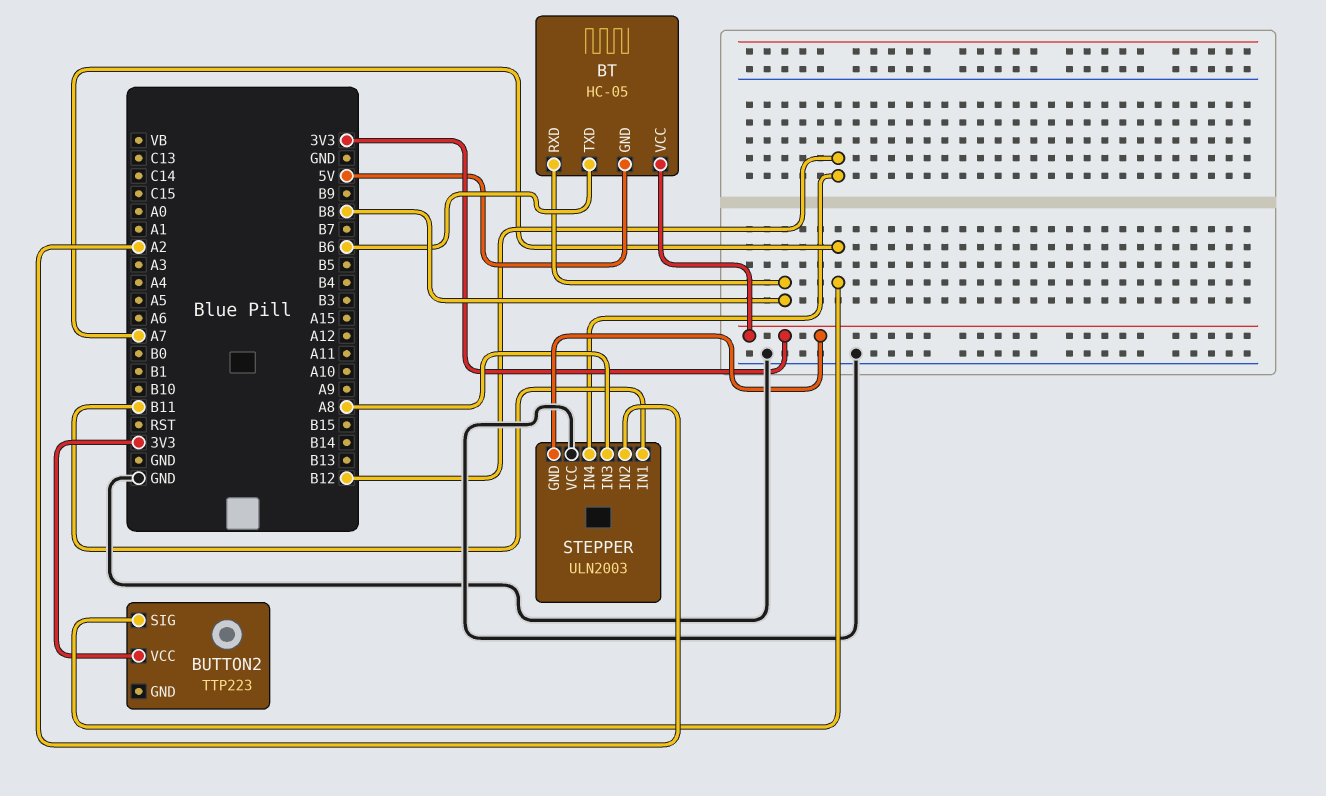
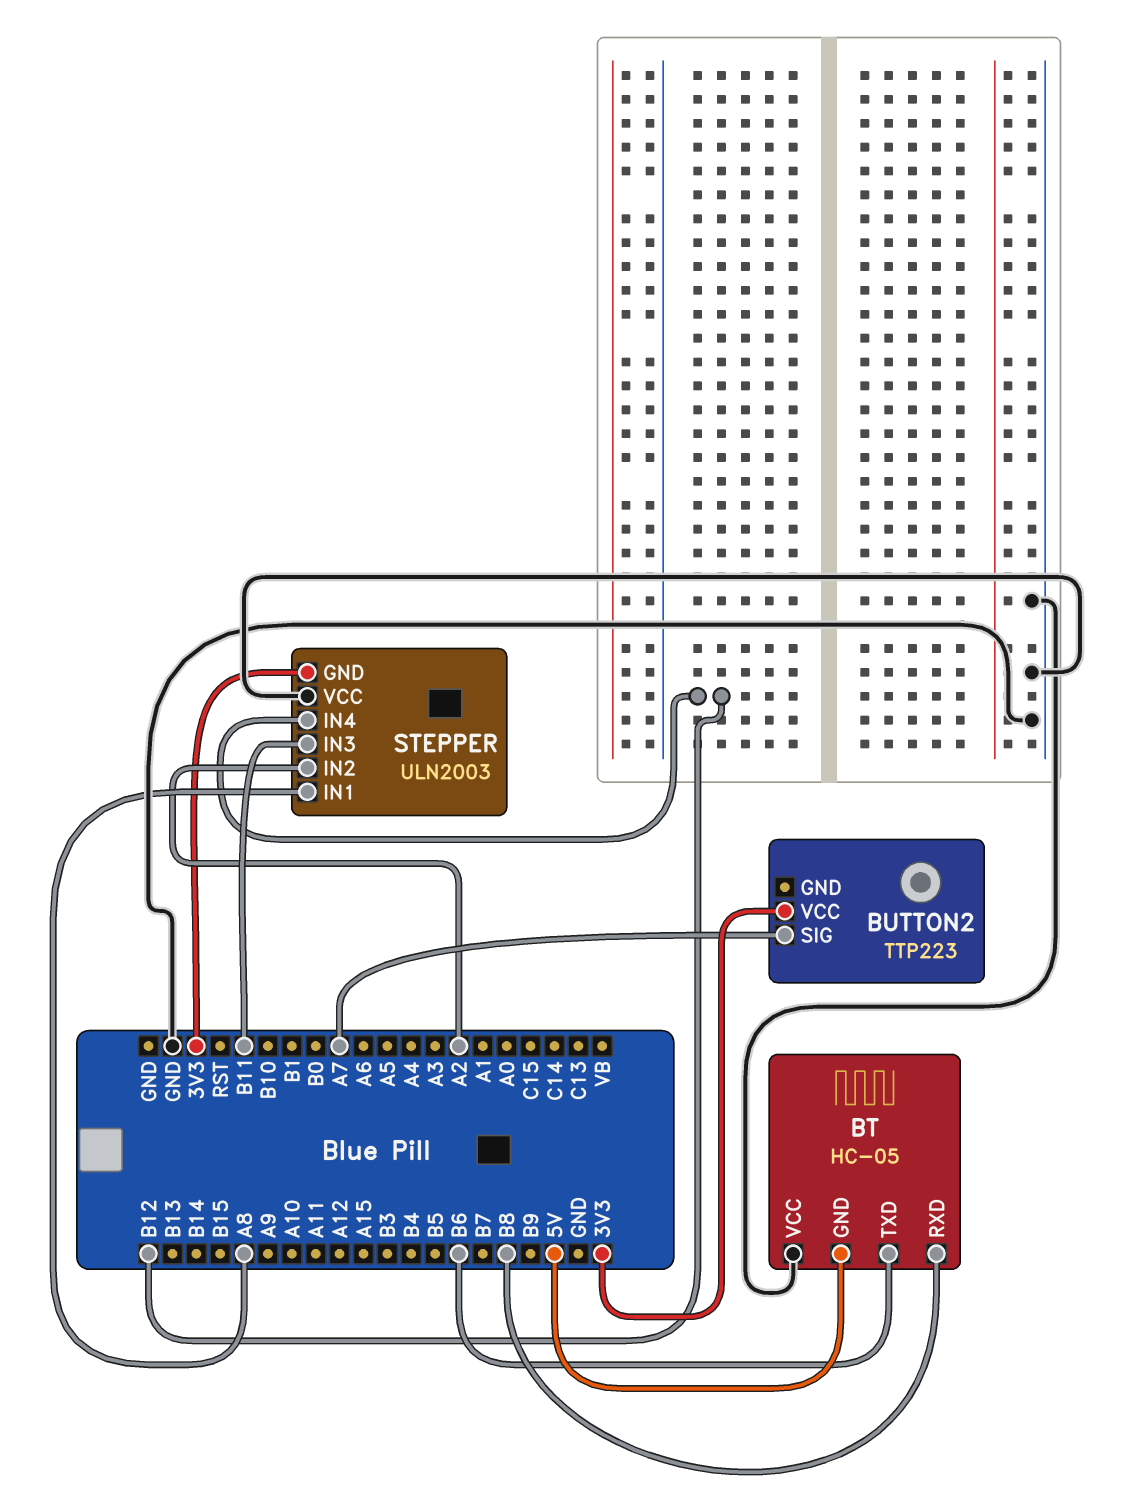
BT pin VCC: 3V3 -> GND
STEPPER pin IN1: B11 -> A8
STEPPER pin IN3: A8 -> B11

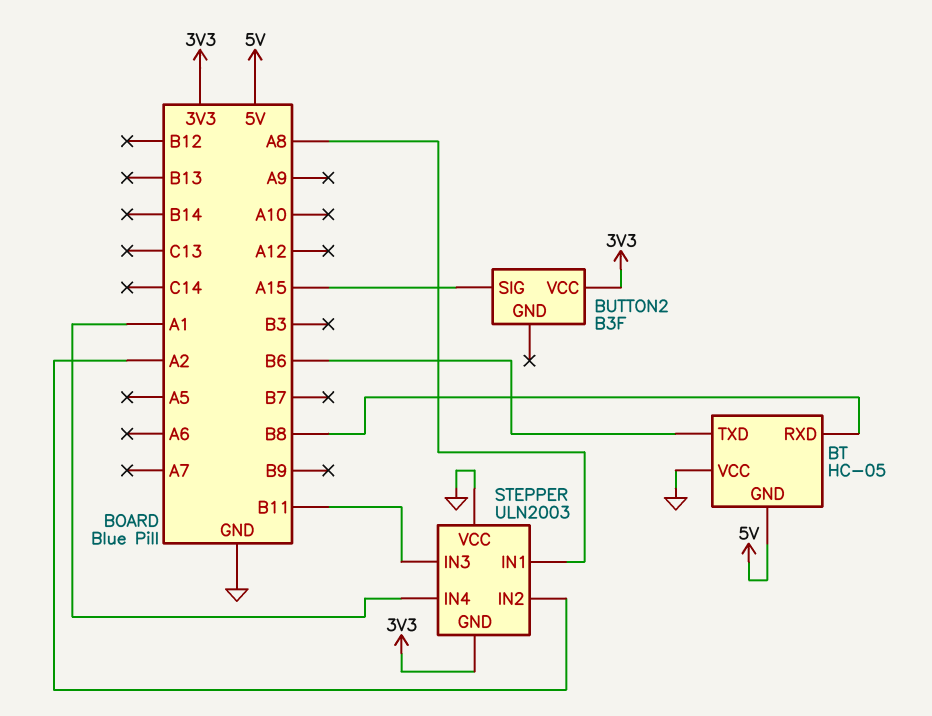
BUTTON2: TTP223 -> B3F
BUTTON2 pin SIG: A7 -> A15
STEPPER pin IN4: B12 -> A1

